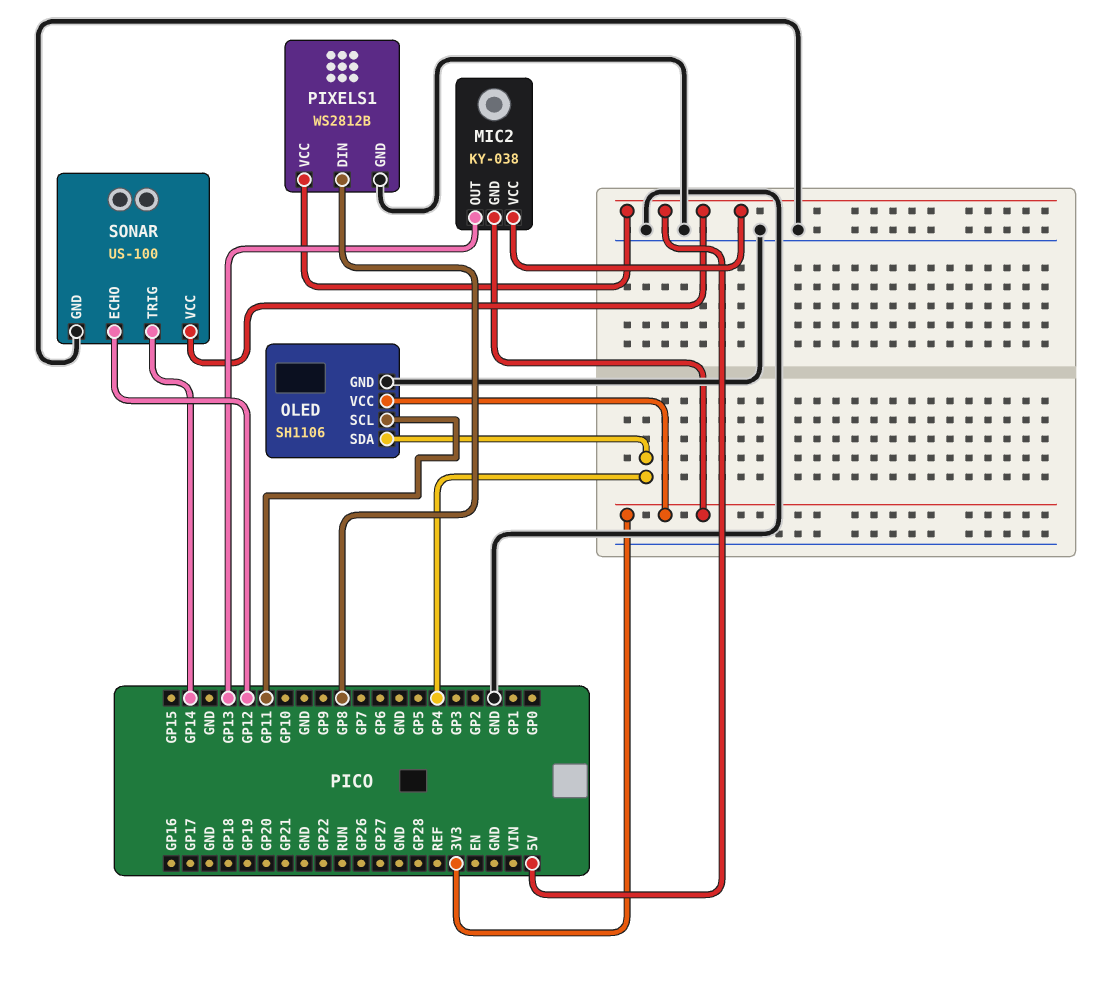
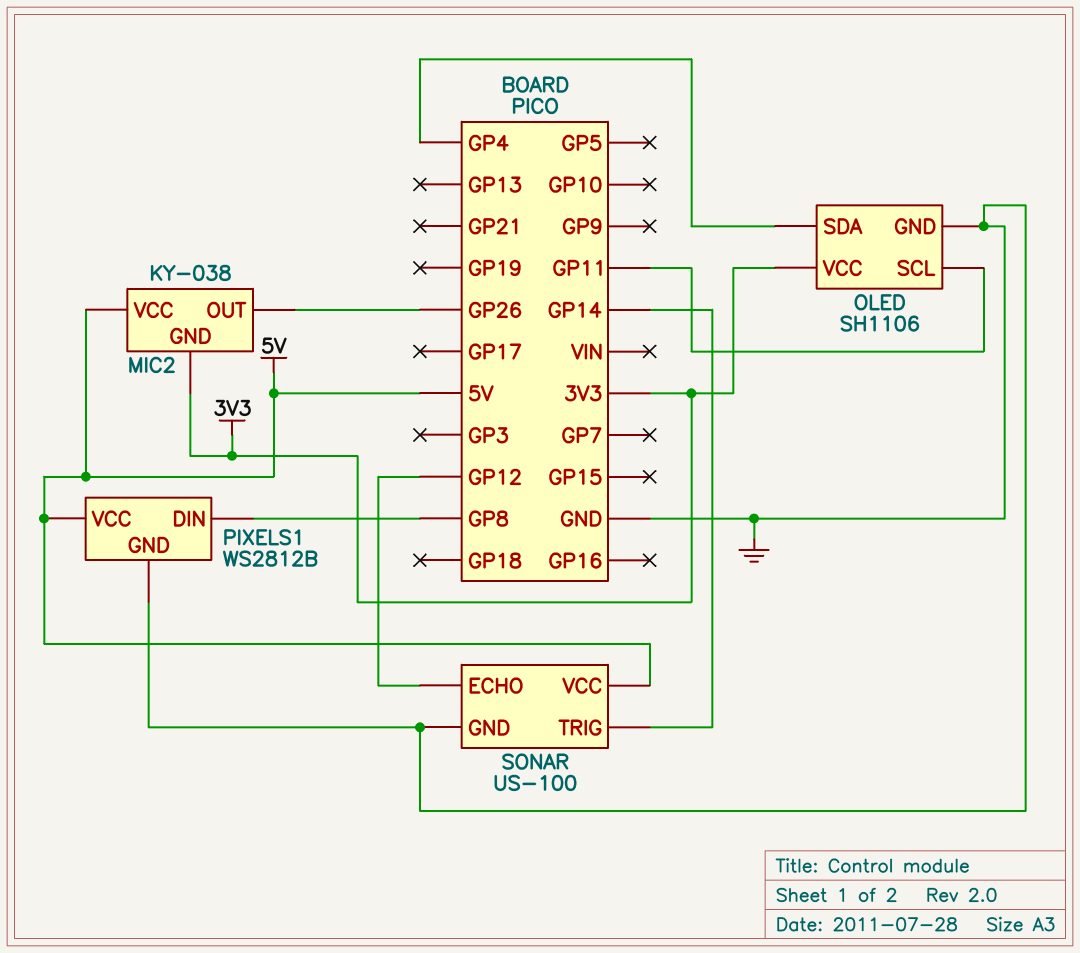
MIC2 pin OUT: GP13 -> GP26

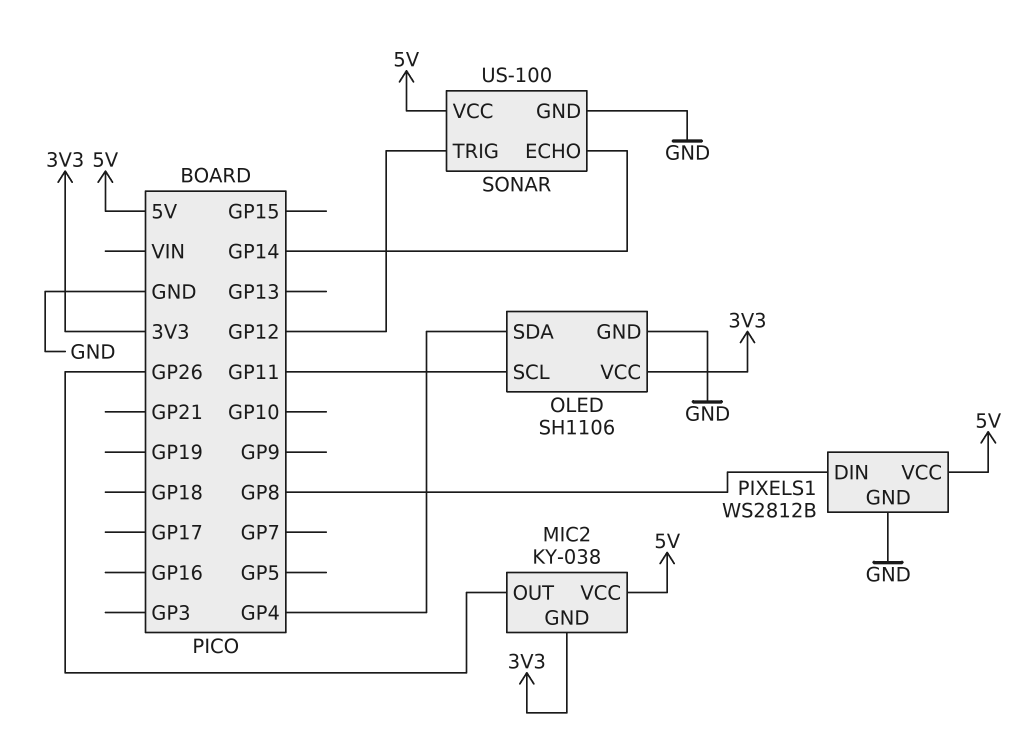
SONAR pin ECHO: GP12 -> GP14
SONAR pin TRIG: GP14 -> GP12

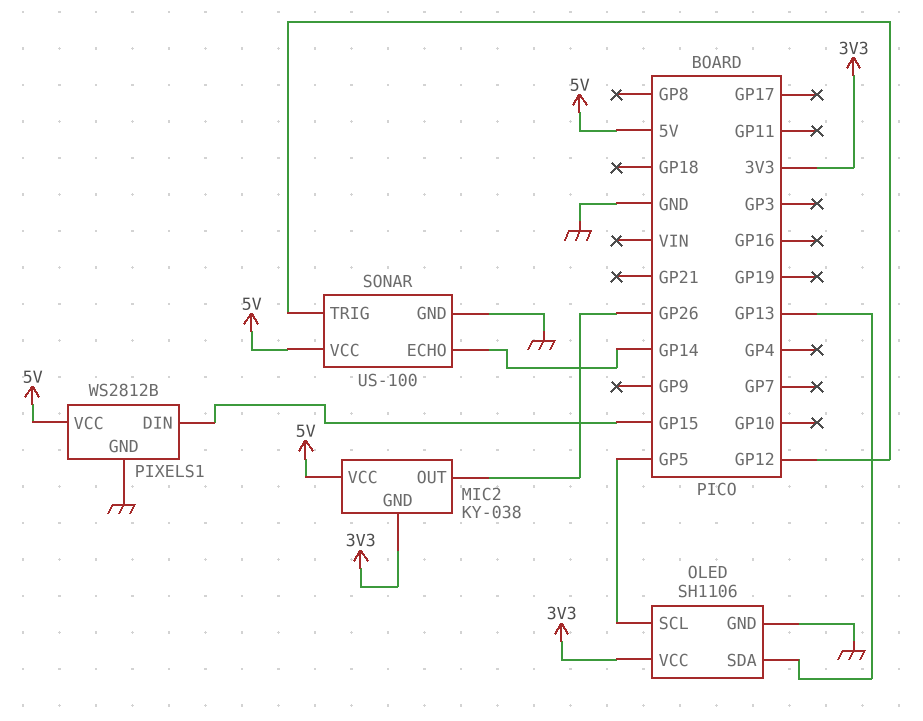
OLED pin SCL: GP11 -> GP5
OLED pin SDA: GP4 -> GP13
PIXELS1 pin DIN: GP8 -> GP15

